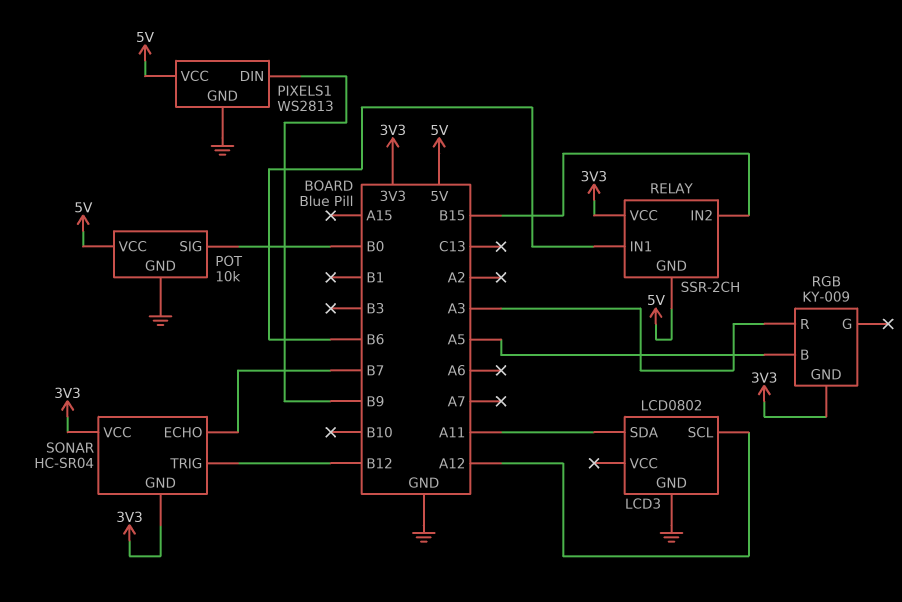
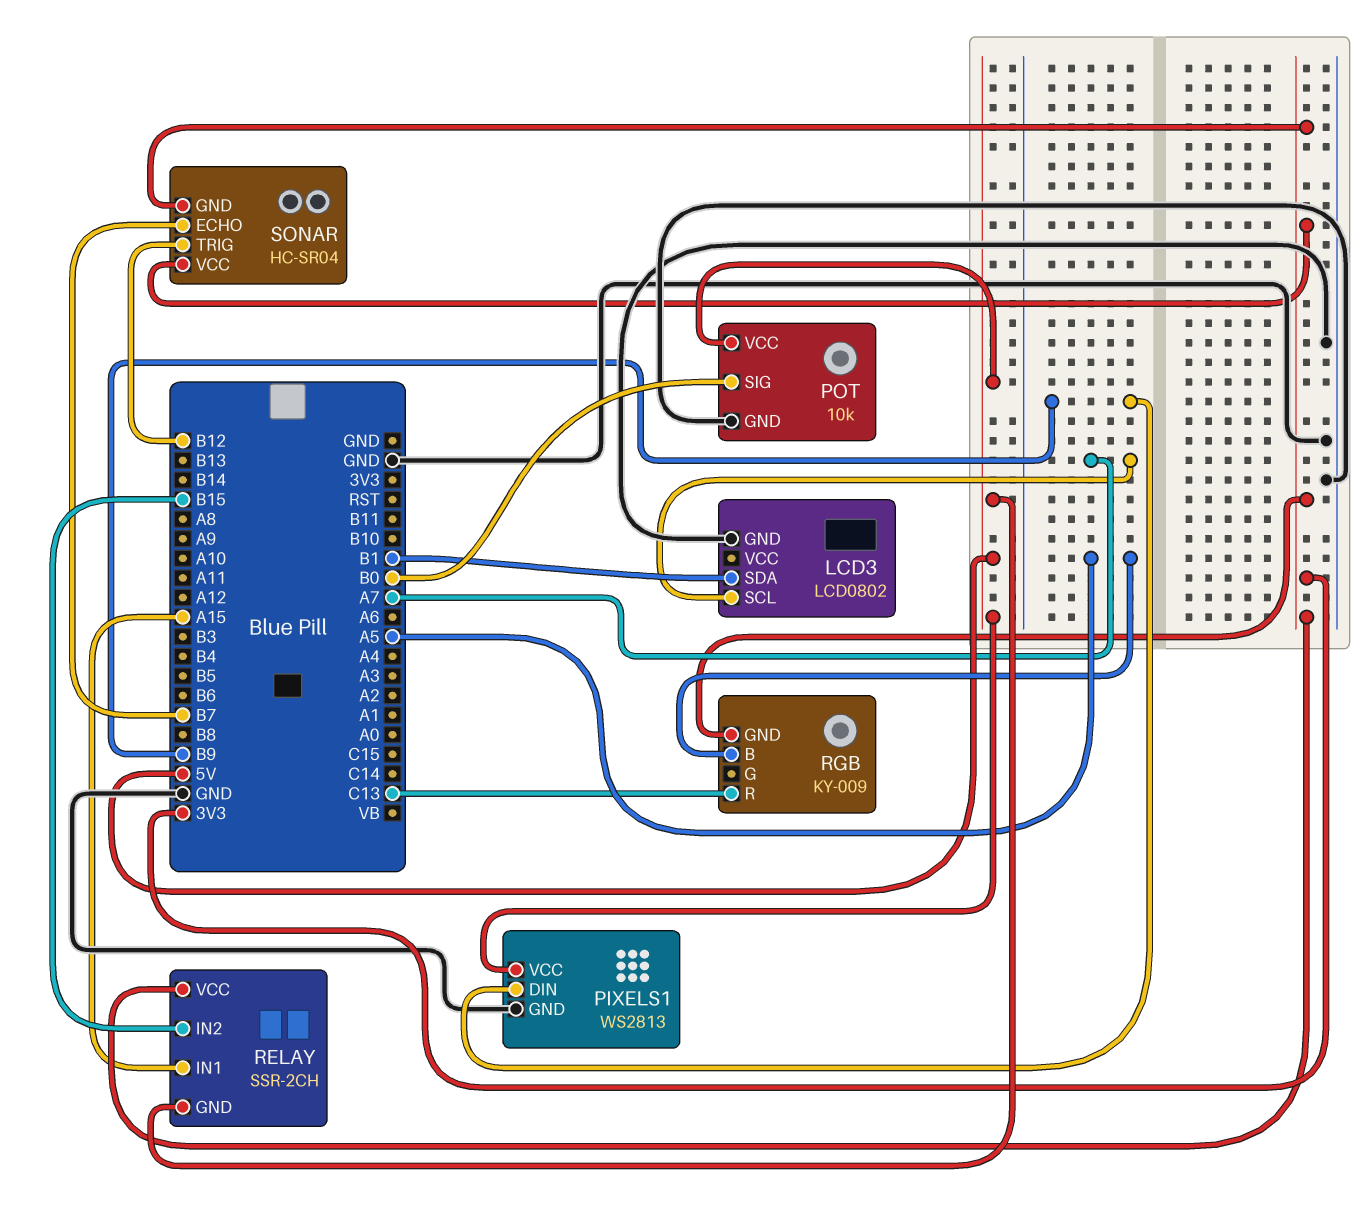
LCD3 pin SCL: A12 -> A7
LCD3 pin SDA: A11 -> B1
RELAY pin IN1: B6 -> A15
RGB pin R: A3 -> C13

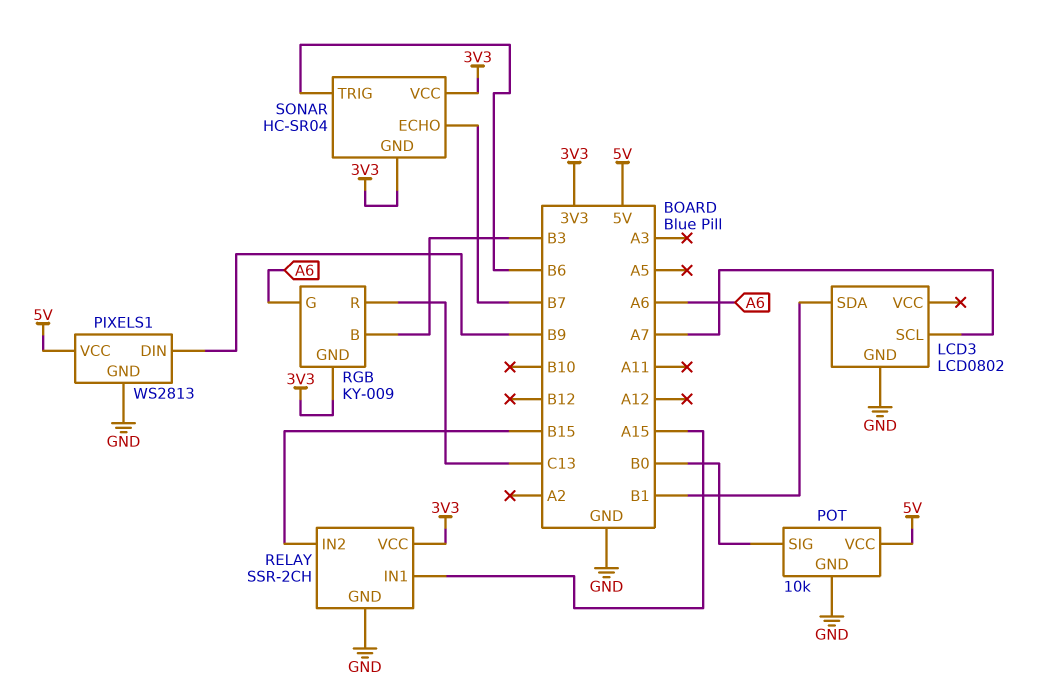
RELAY pin GND: 5V -> GND
RGB pin B: A5 -> B3
RGB pin G: none -> A6
SONAR pin TRIG: B12 -> B6

